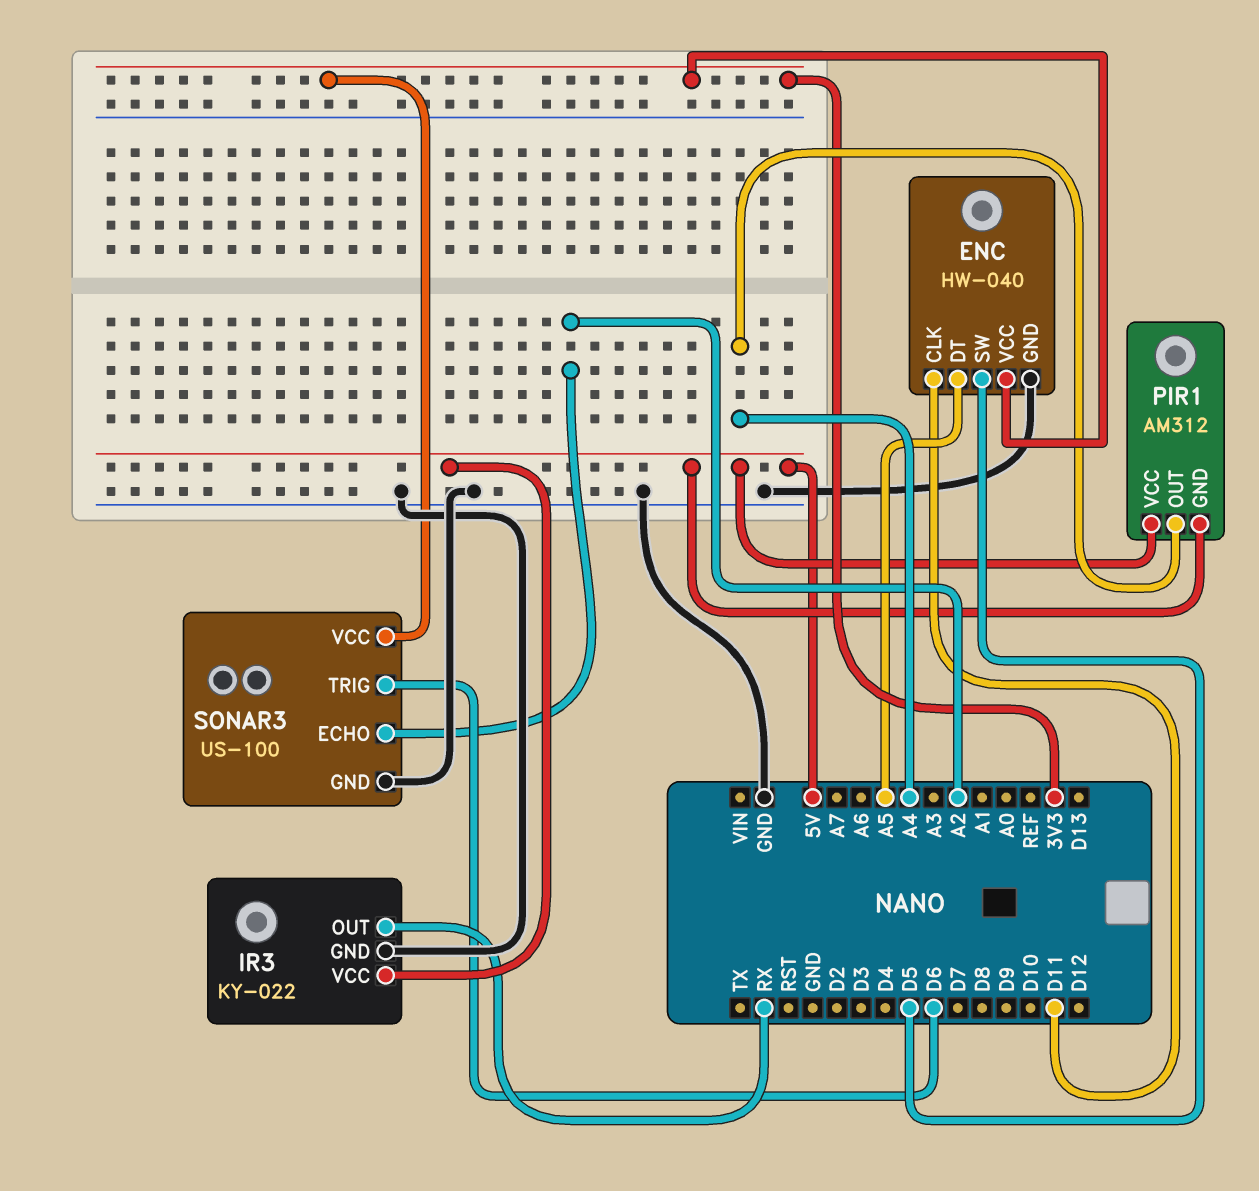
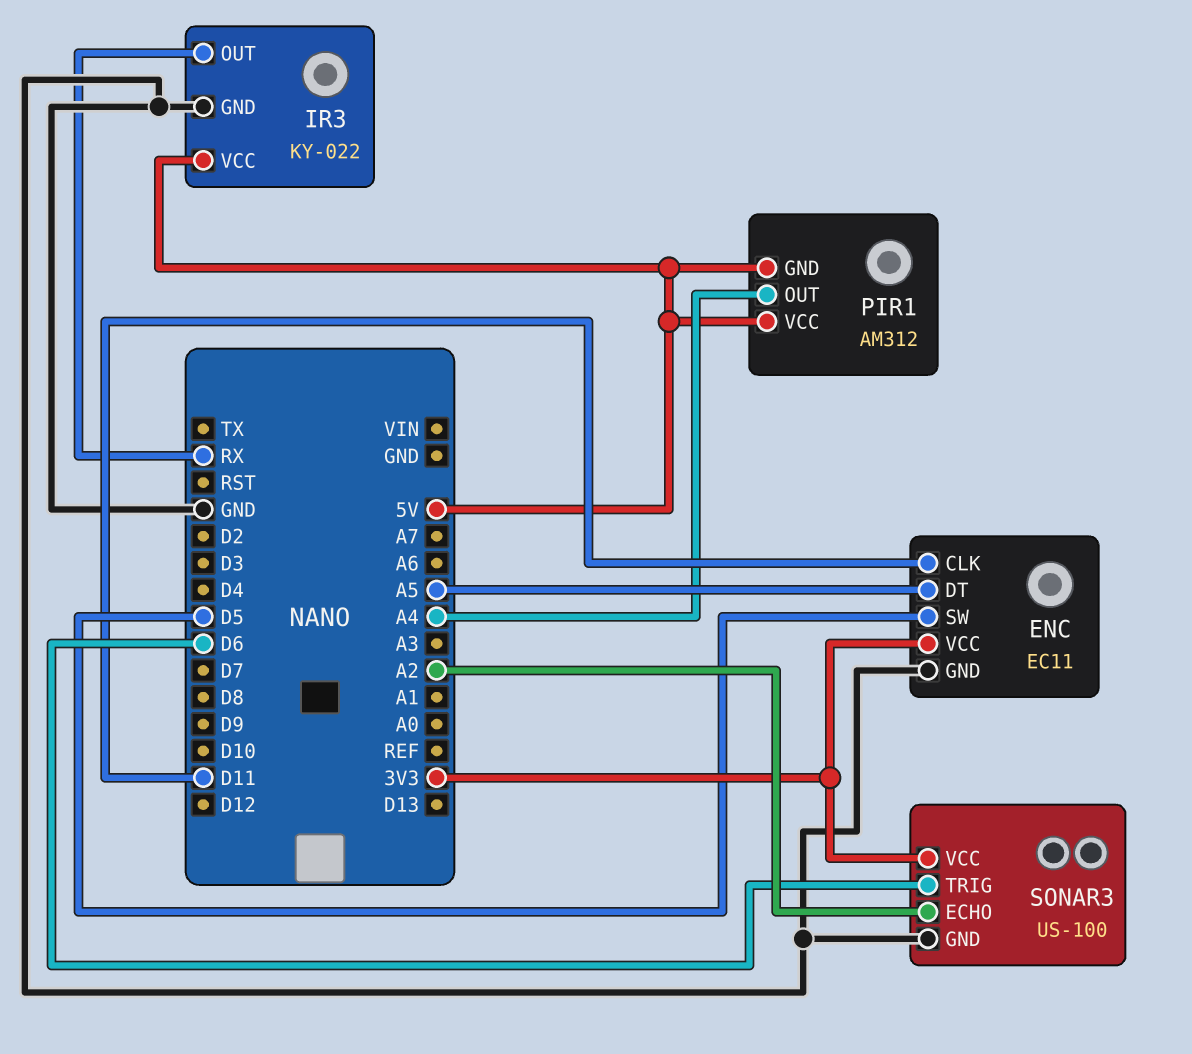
ENC: HW-040 -> EC11

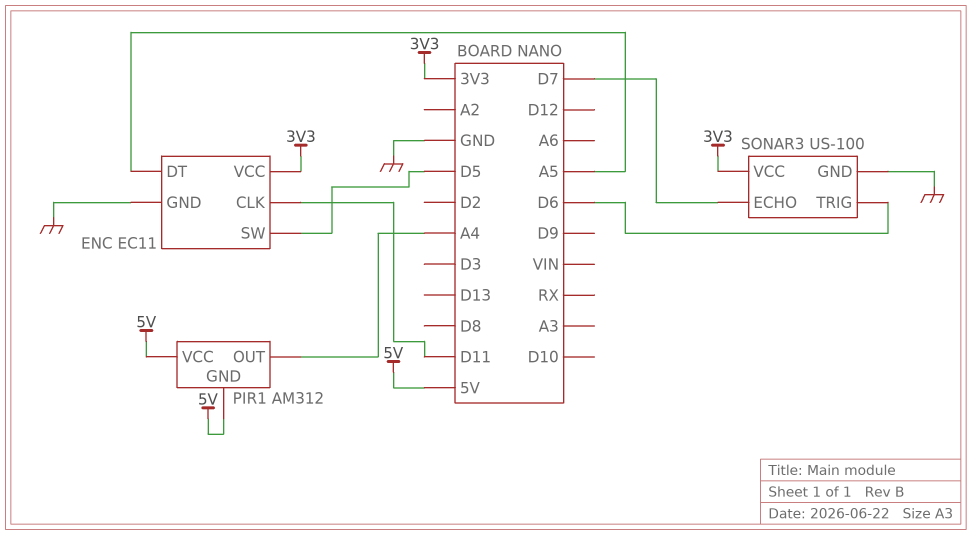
IR3: KY-022 -> none
IR3 pin GND: GND -> none
IR3 pin OUT: RX -> none
IR3 pin VCC: 5V -> none
SONAR3 pin ECHO: A2 -> D7

